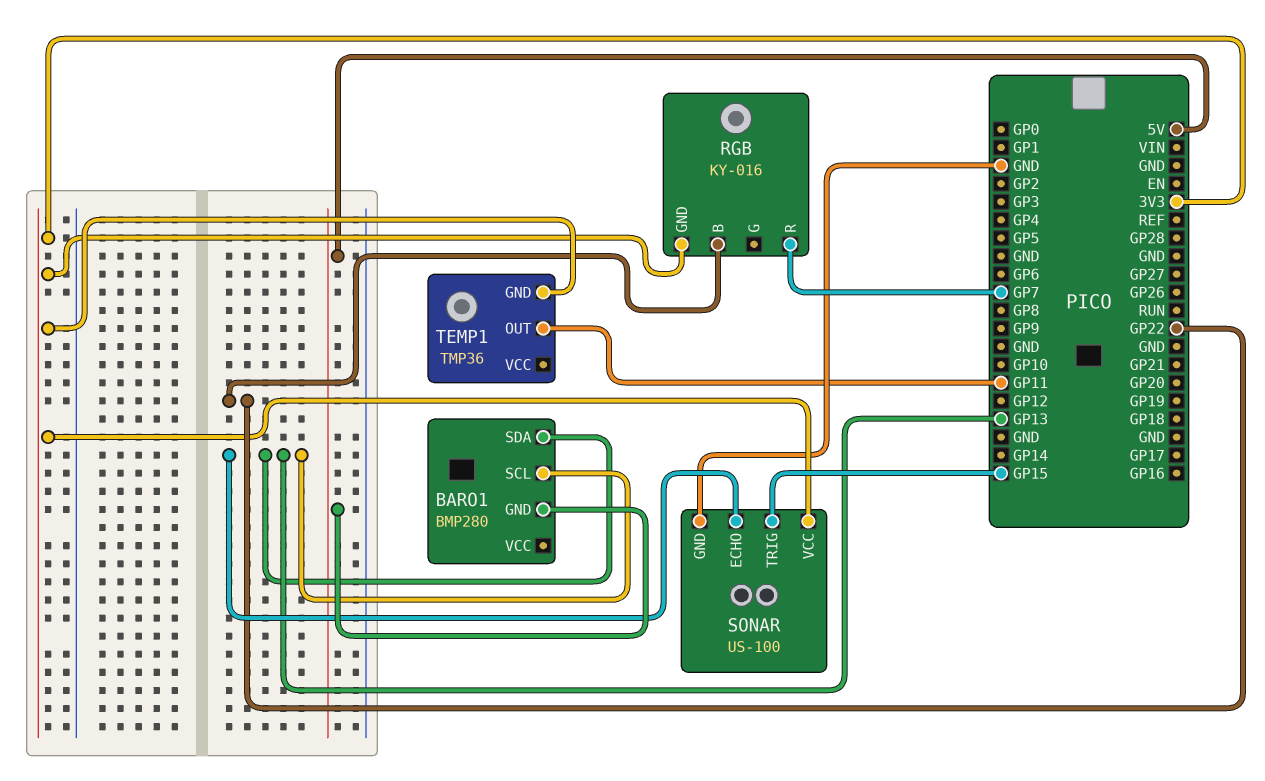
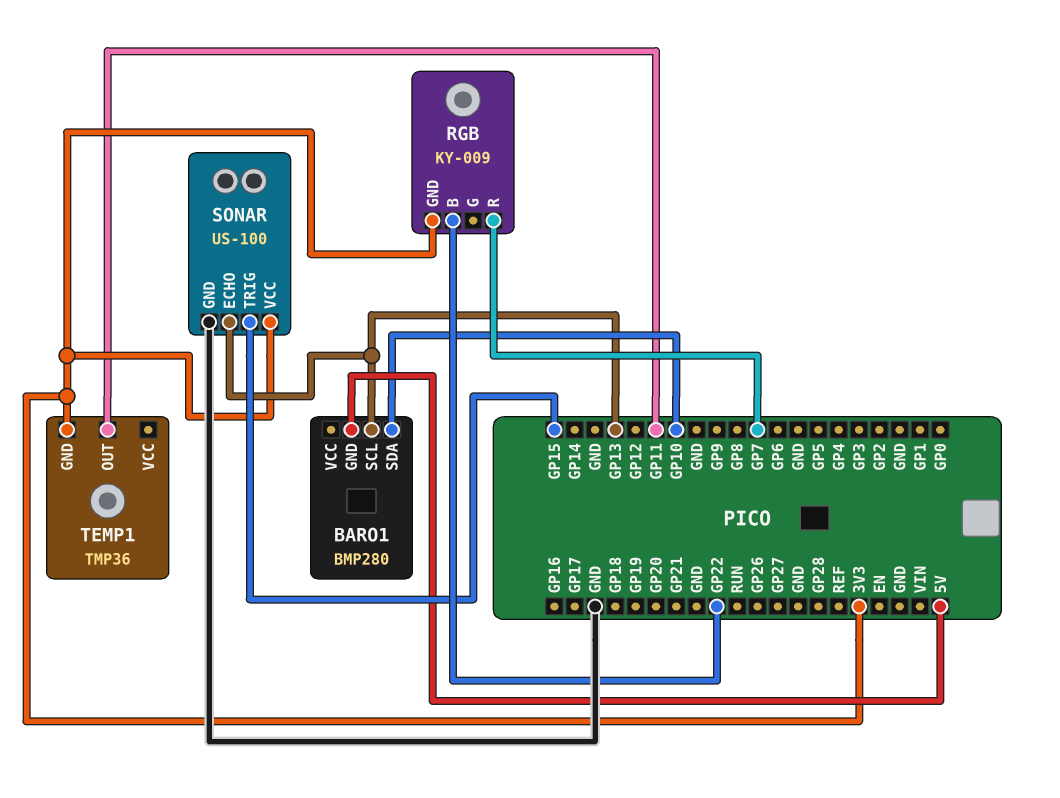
BARO1 pin SDA: GP13 -> GP10
RGB: KY-016 -> KY-009

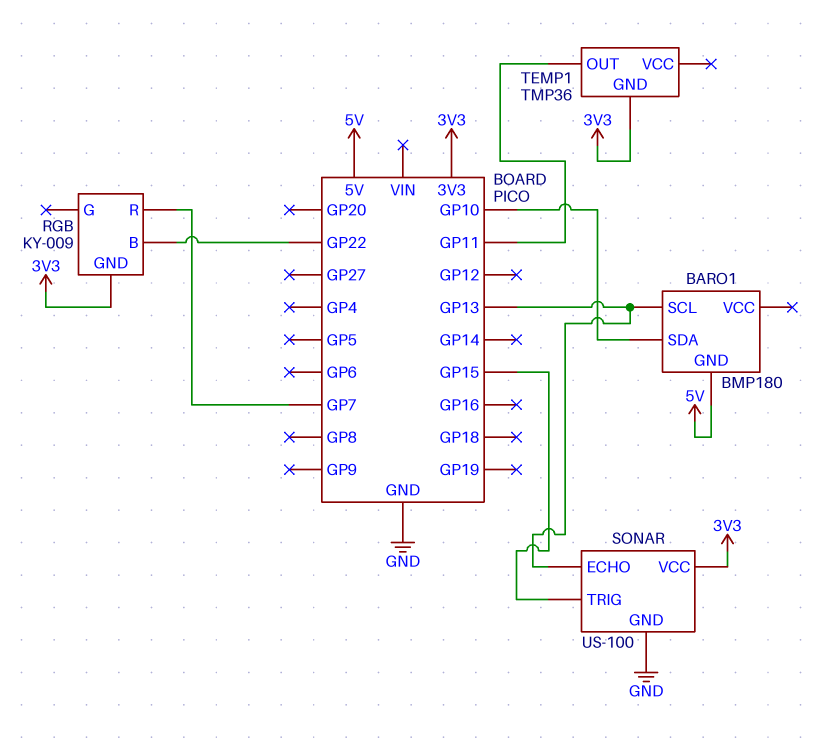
BARO1: BMP280 -> BMP180

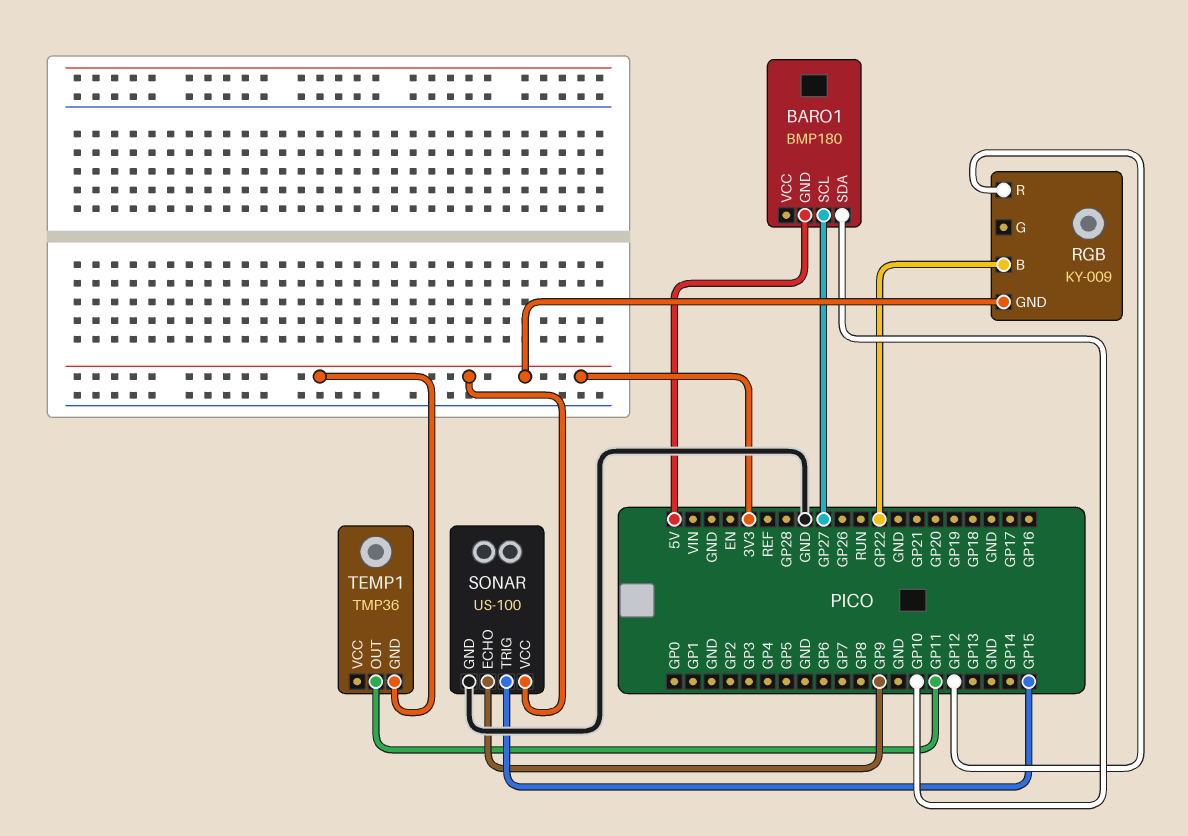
BARO1 pin SCL: GP13 -> GP27
RGB pin R: GP7 -> GP12
SONAR pin ECHO: GP13 -> GP9

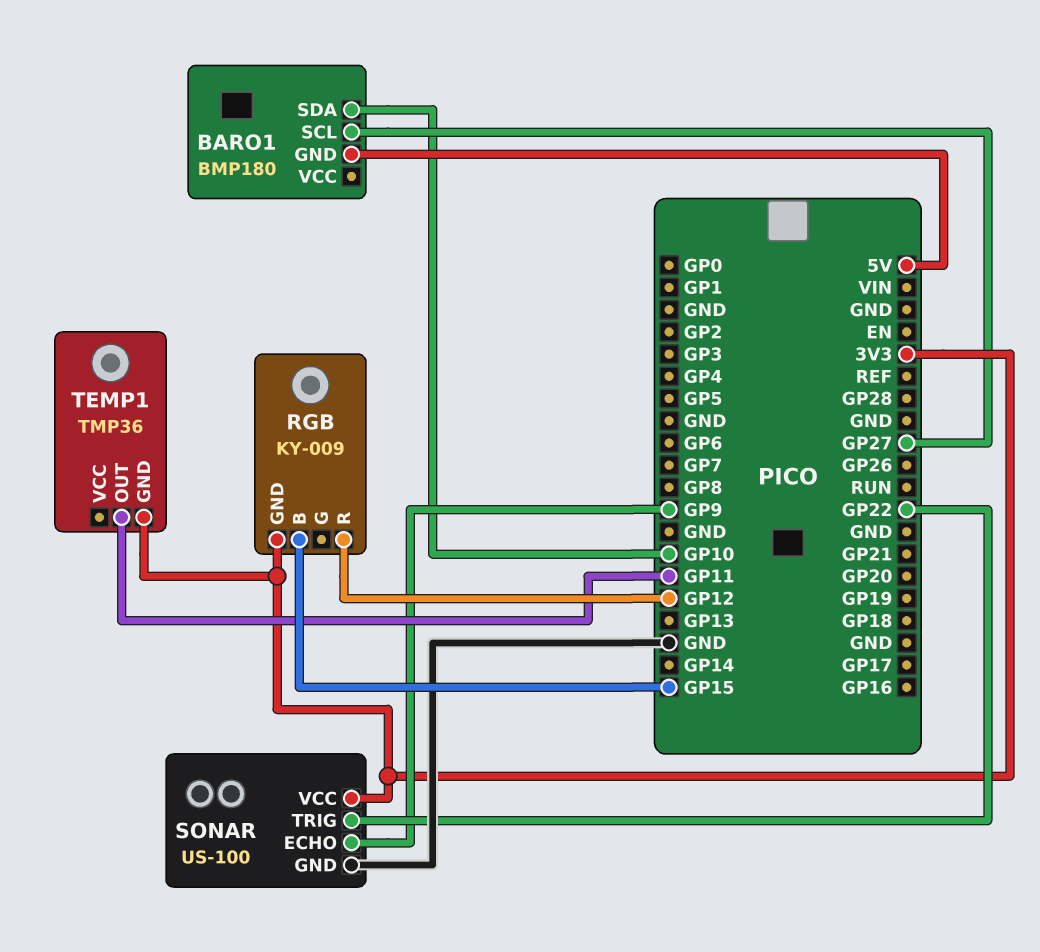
RGB pin B: GP22 -> GP15
SONAR pin TRIG: GP15 -> GP22

